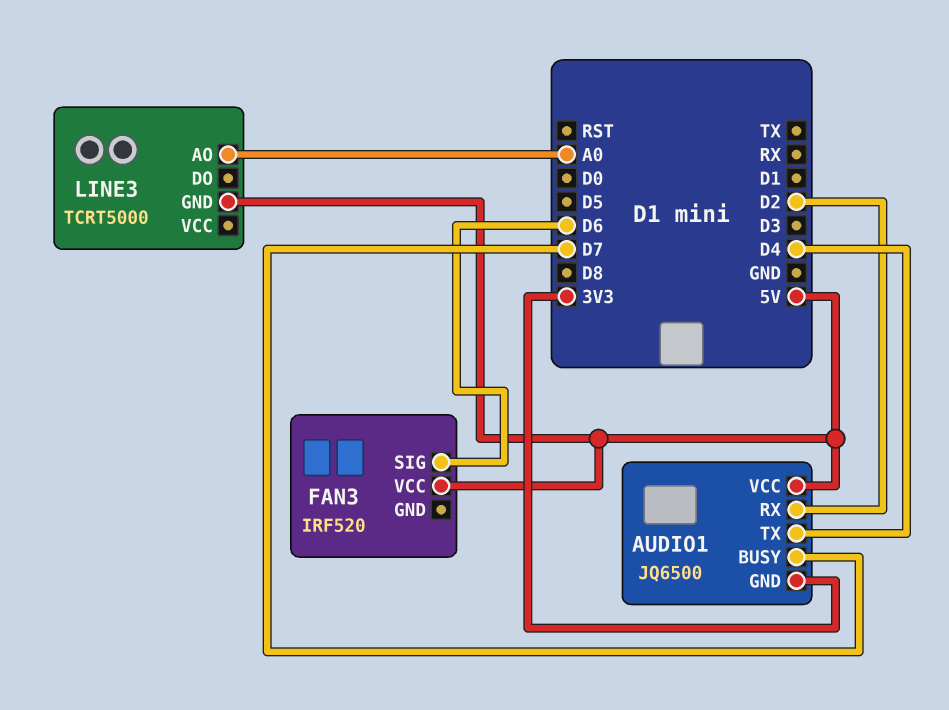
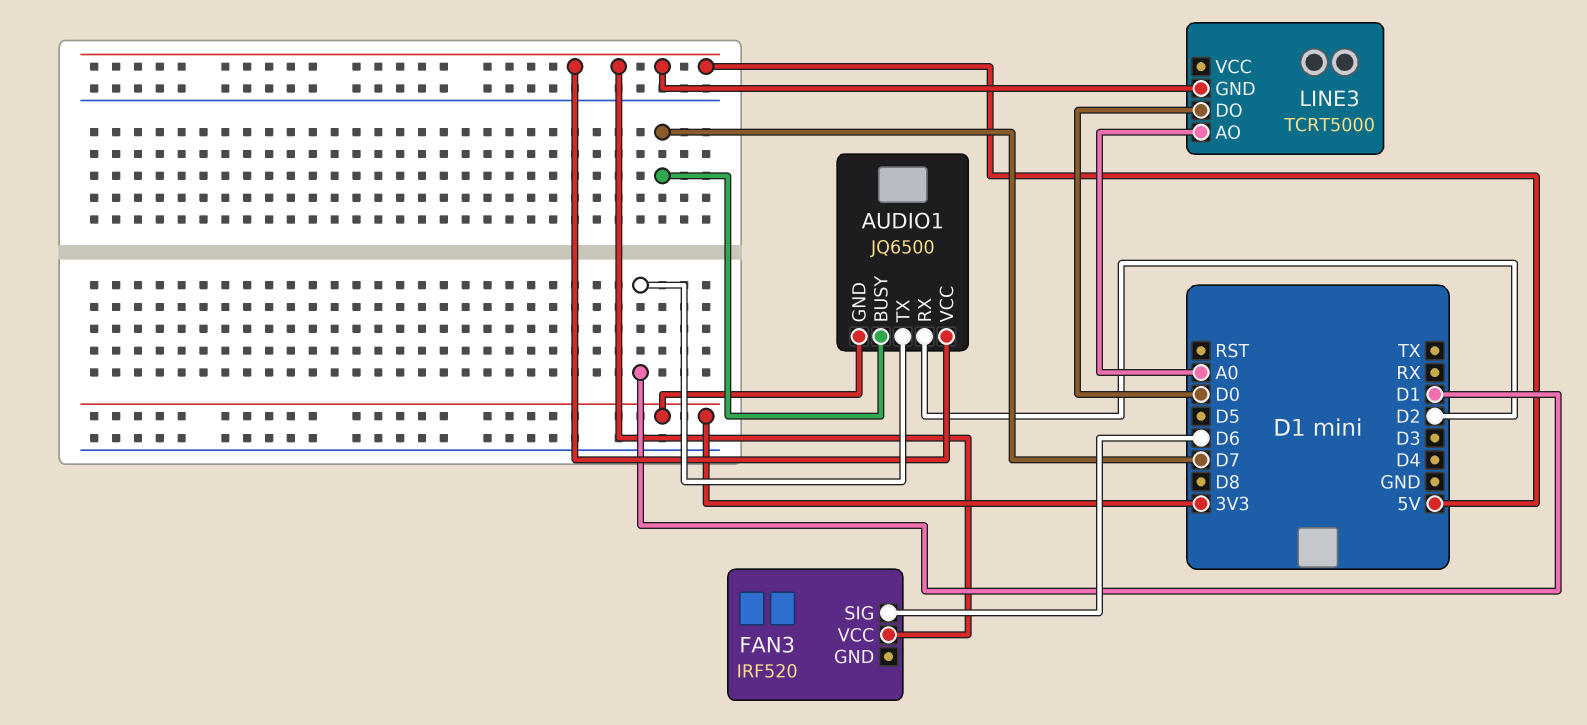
AUDIO1 pin TX: D4 -> D1
LINE3 pin DO: none -> D0

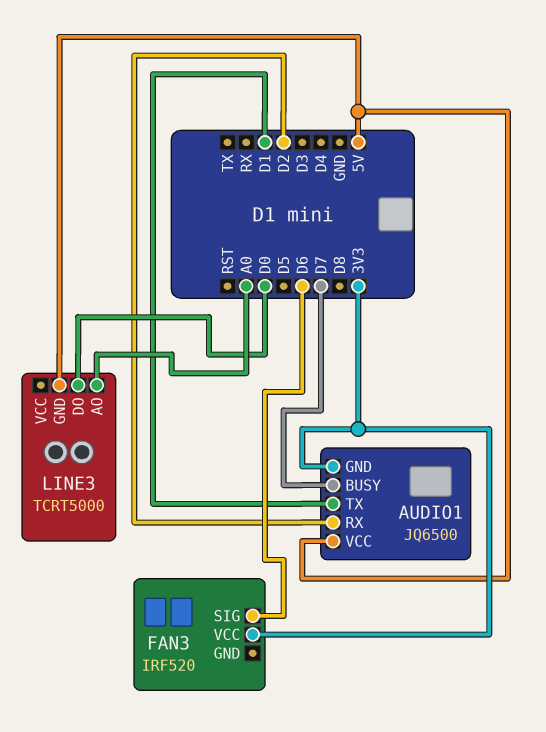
FAN3 pin VCC: 5V -> 3V3

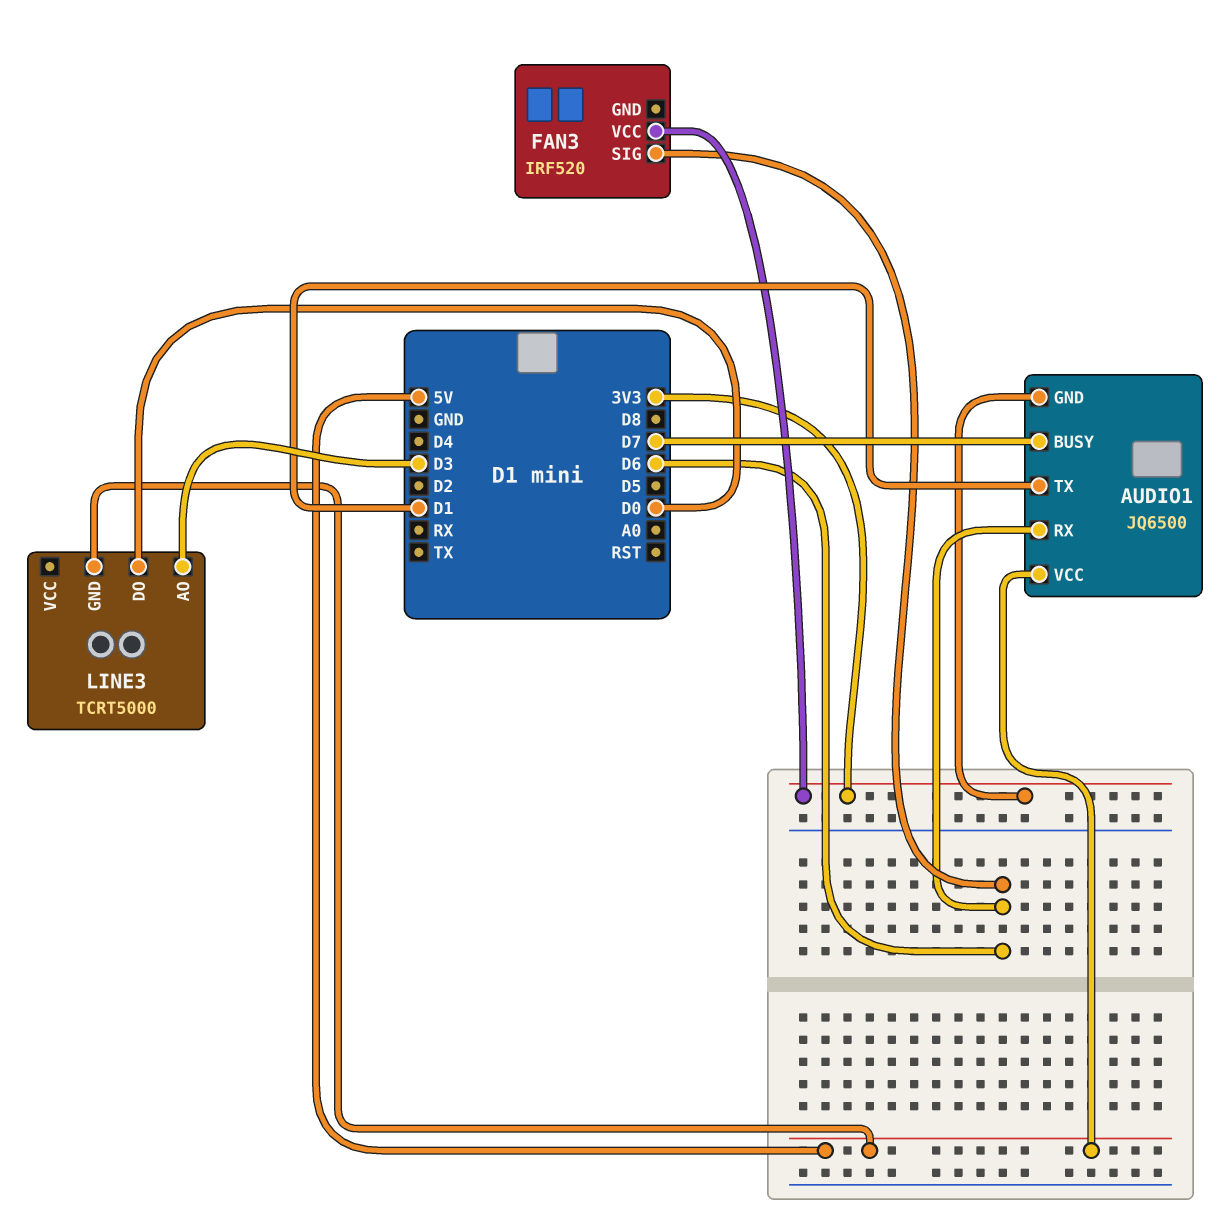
AUDIO1 pin RX: D2 -> D6
LINE3 pin AO: A0 -> D3

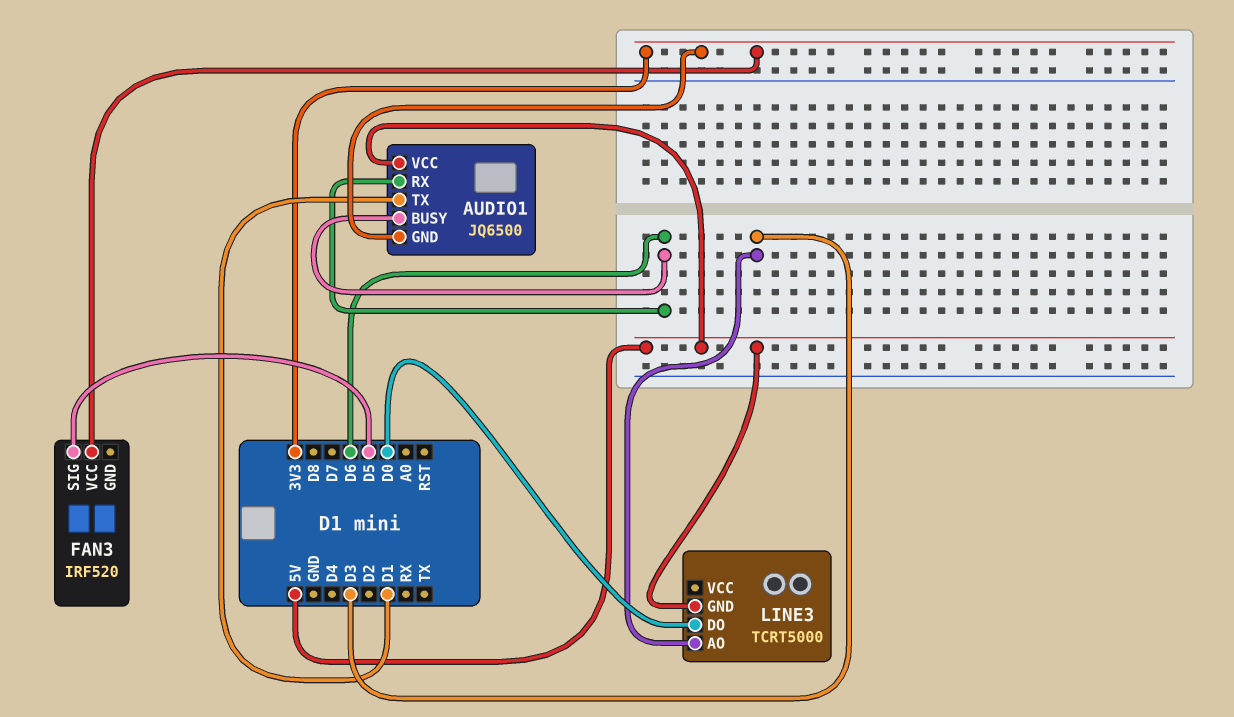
AUDIO1 pin BUSY: D7 -> D6
FAN3 pin SIG: D6 -> D5

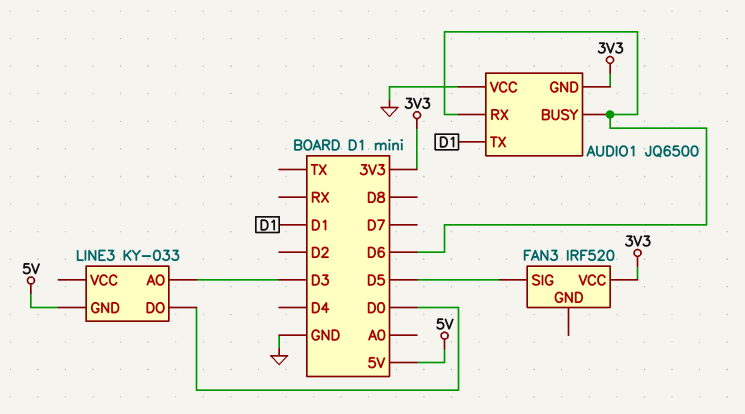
AUDIO1 pin VCC: 5V -> GND
LINE3: TCRT5000 -> KY-033

